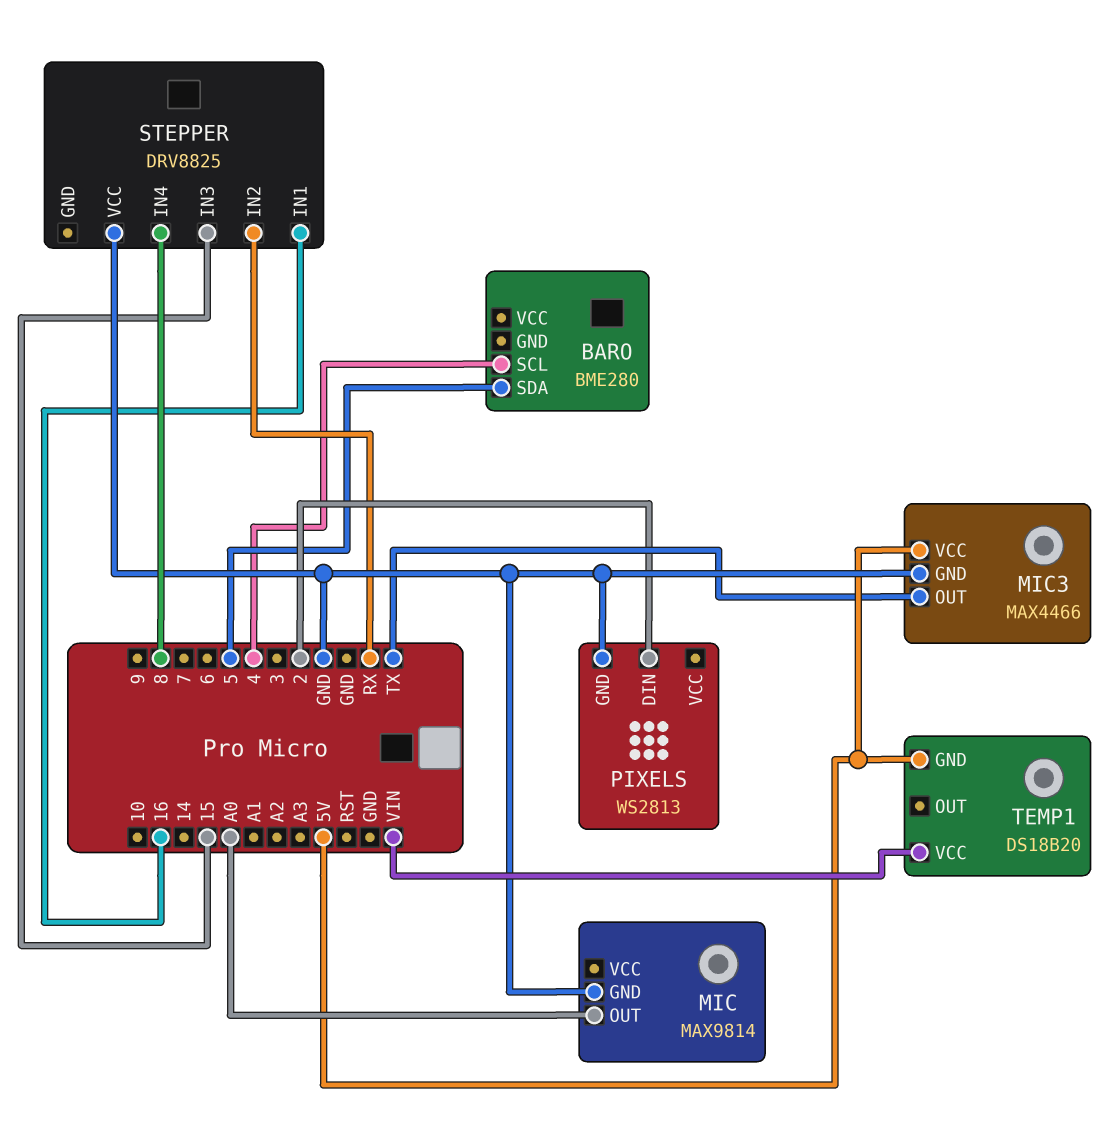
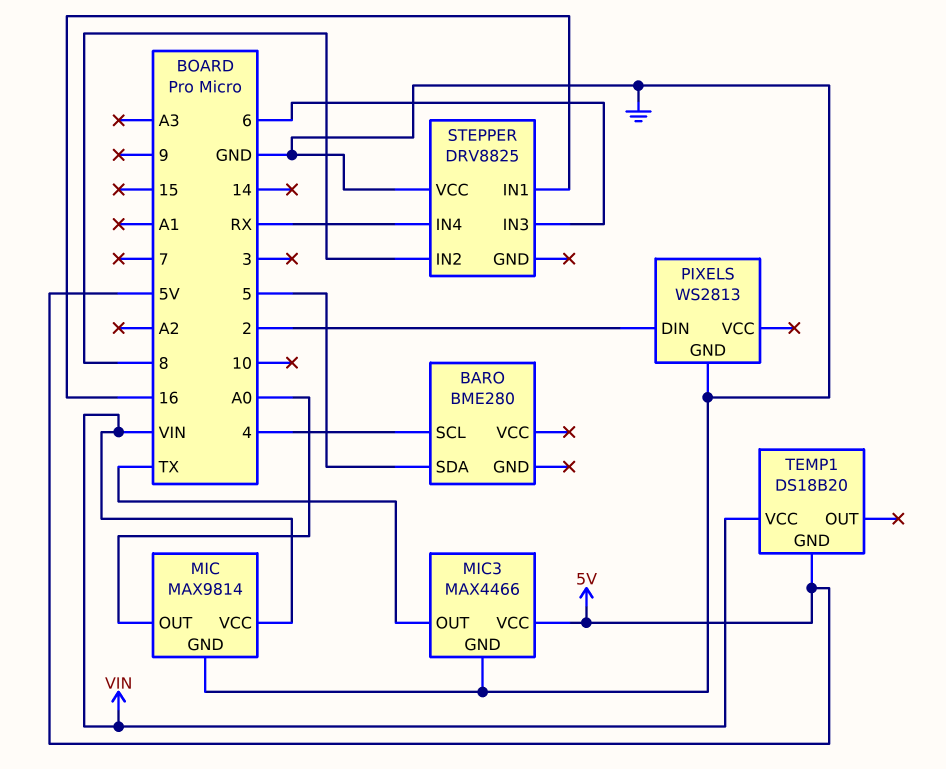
MIC pin VCC: none -> VIN
STEPPER pin IN2: RX -> 8
STEPPER pin IN3: 15 -> 6
STEPPER pin IN4: 8 -> RX

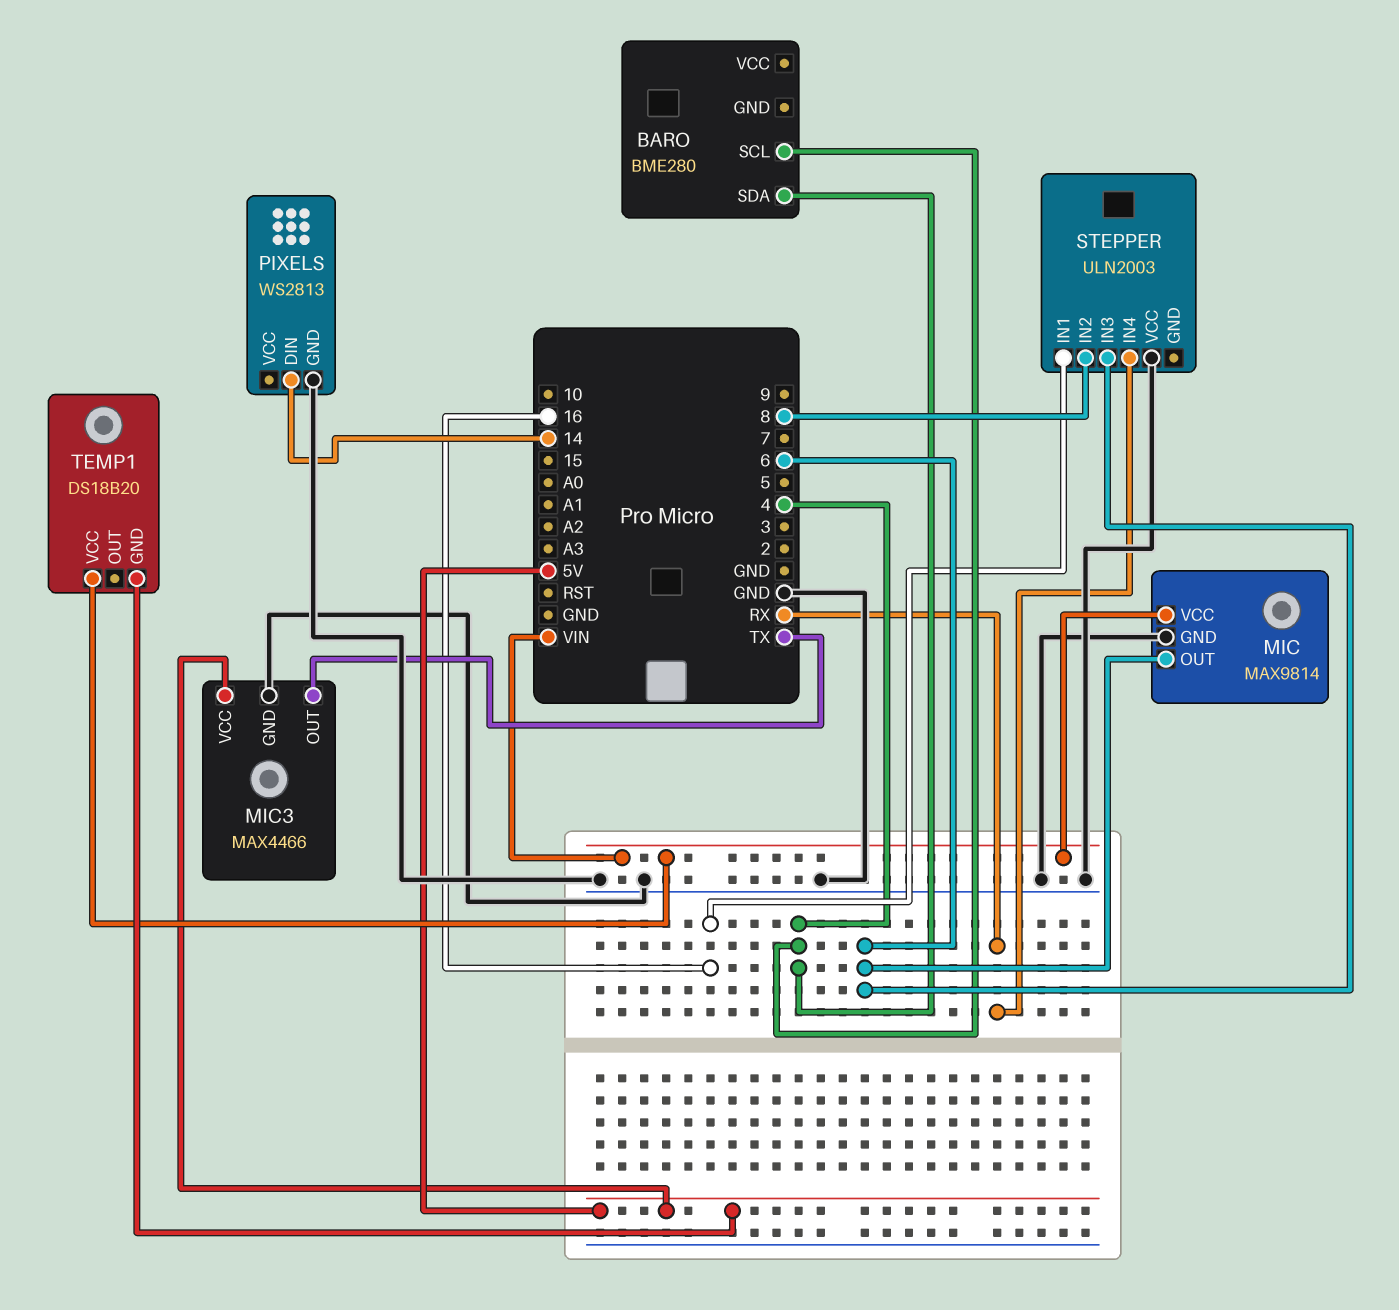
BARO pin SDA: 5 -> 4
MIC pin OUT: A0 -> 6
PIXELS pin DIN: 2 -> 14
STEPPER: DRV8825 -> ULN2003

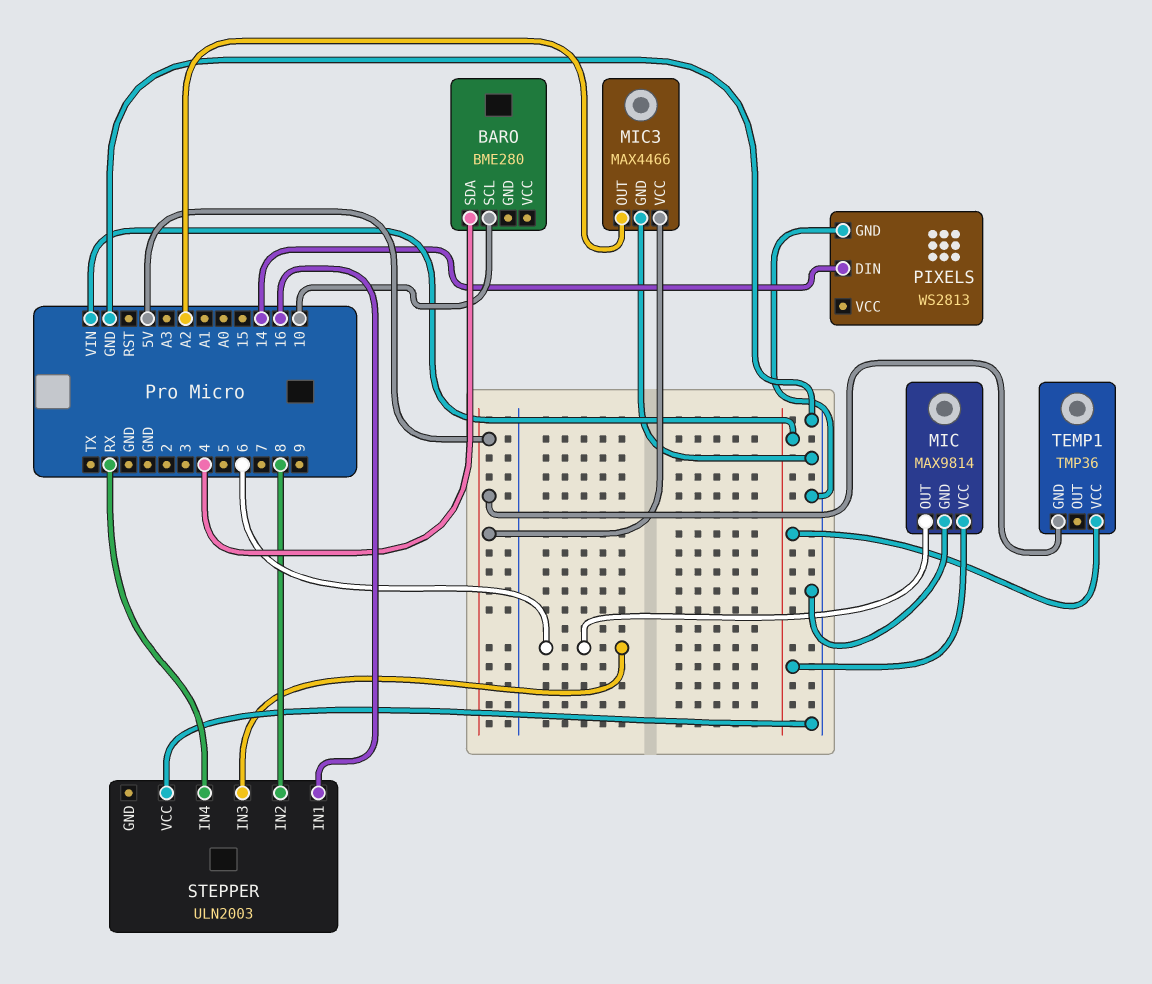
BARO pin SCL: 4 -> 10
MIC3 pin OUT: TX -> A2
TEMP1: DS18B20 -> TMP36

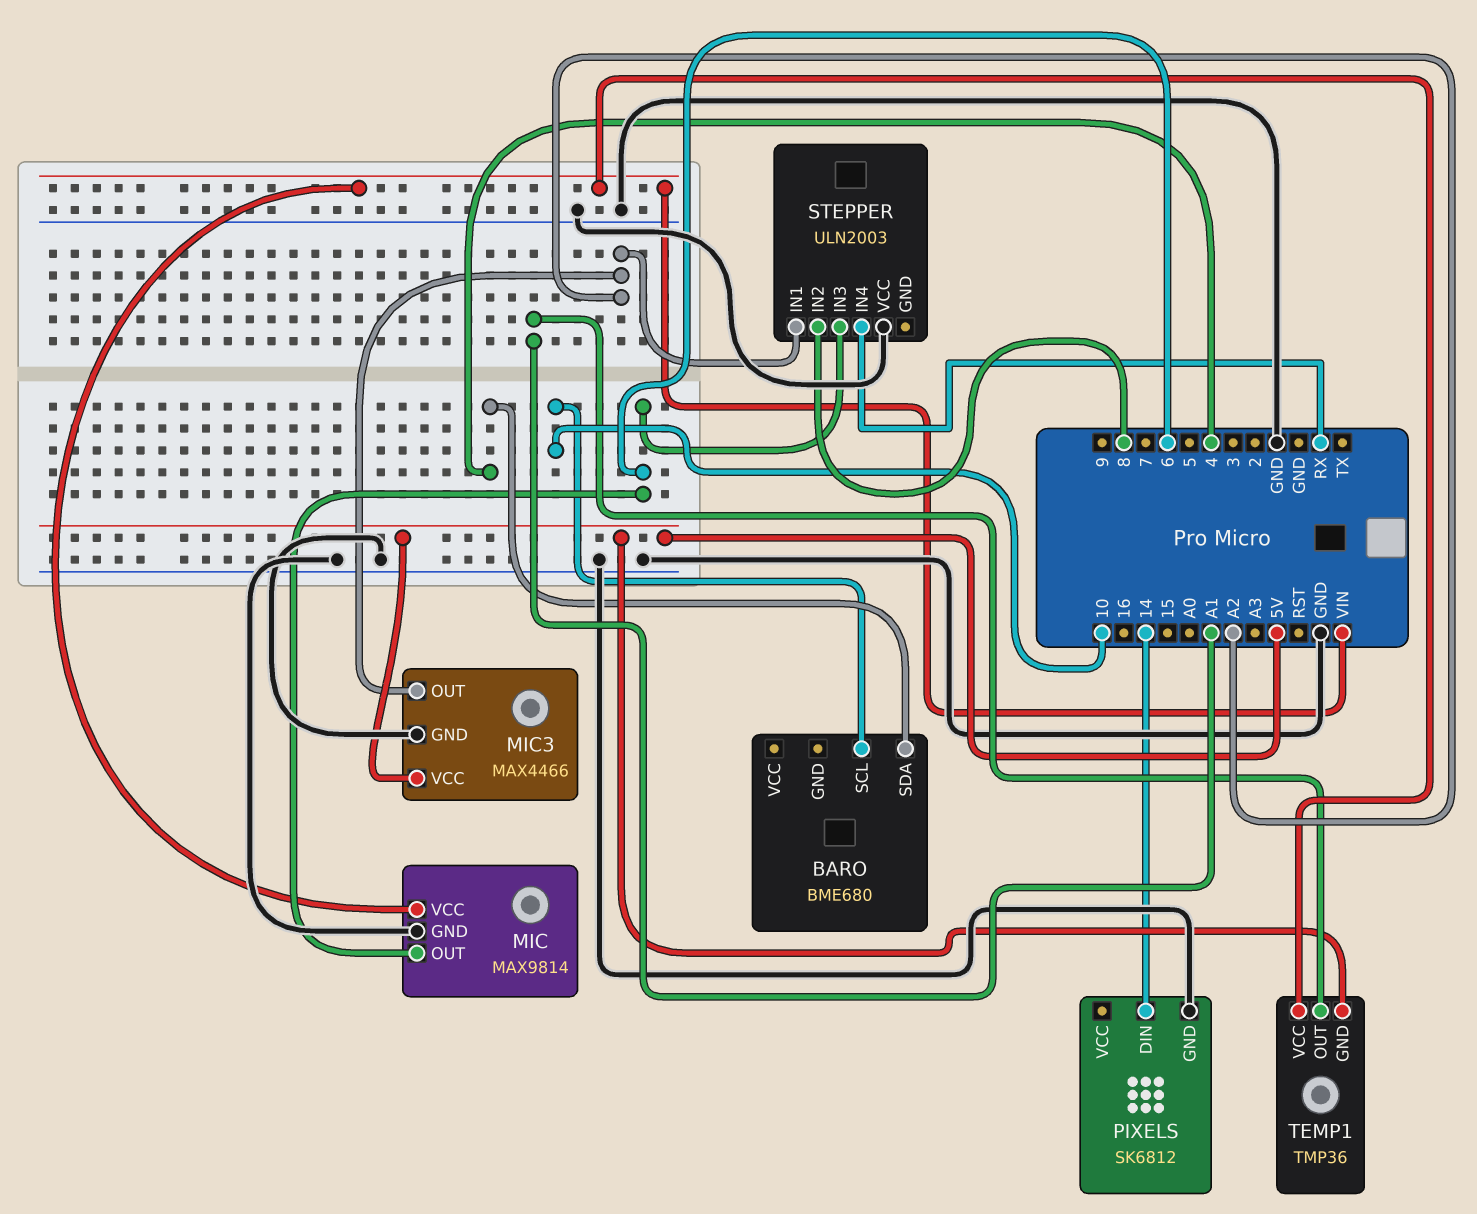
BARO: BME280 -> BME680
PIXELS: WS2813 -> SK6812
STEPPER pin IN1: 16 -> A2
TEMP1 pin OUT: none -> A1

